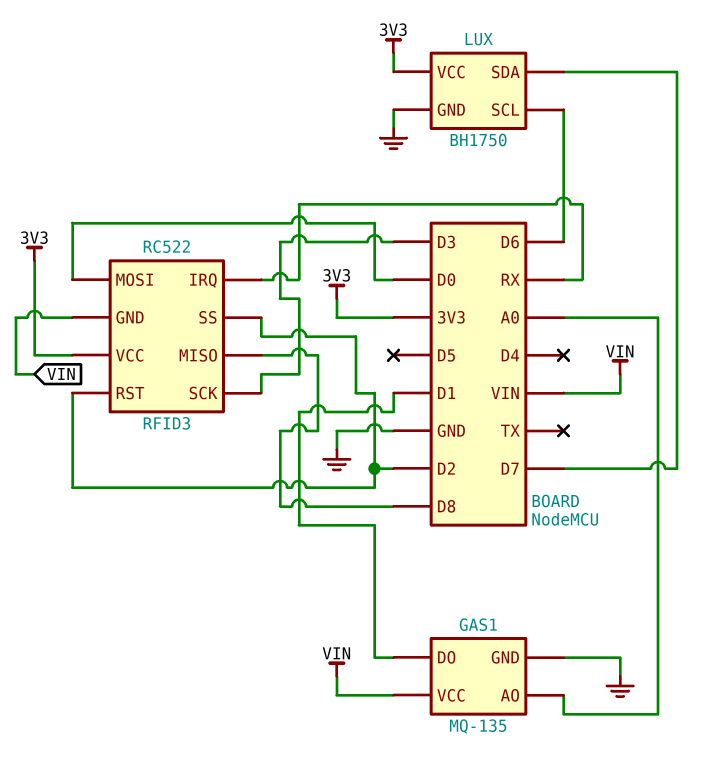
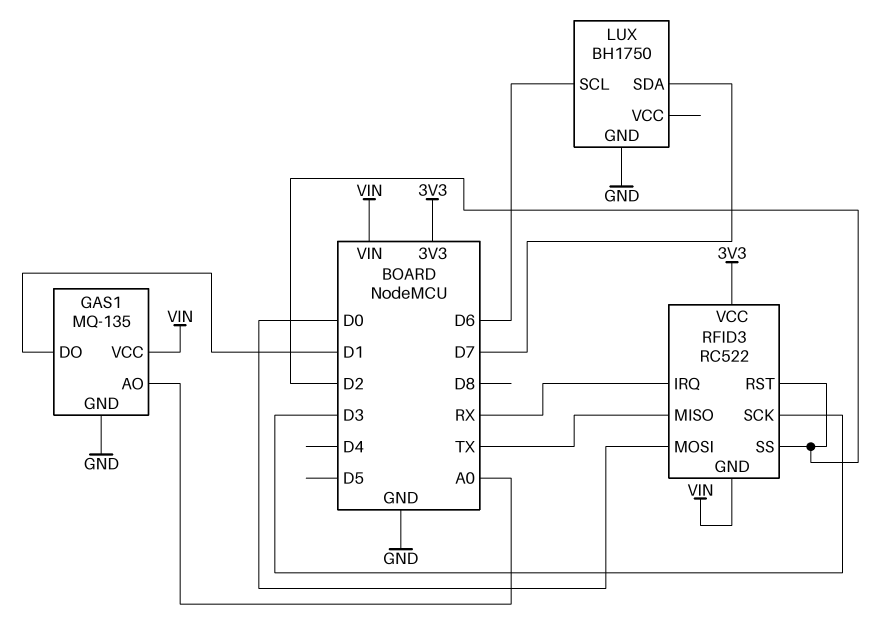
LUX pin VCC: 3V3 -> none
RFID3 pin MISO: D8 -> TX

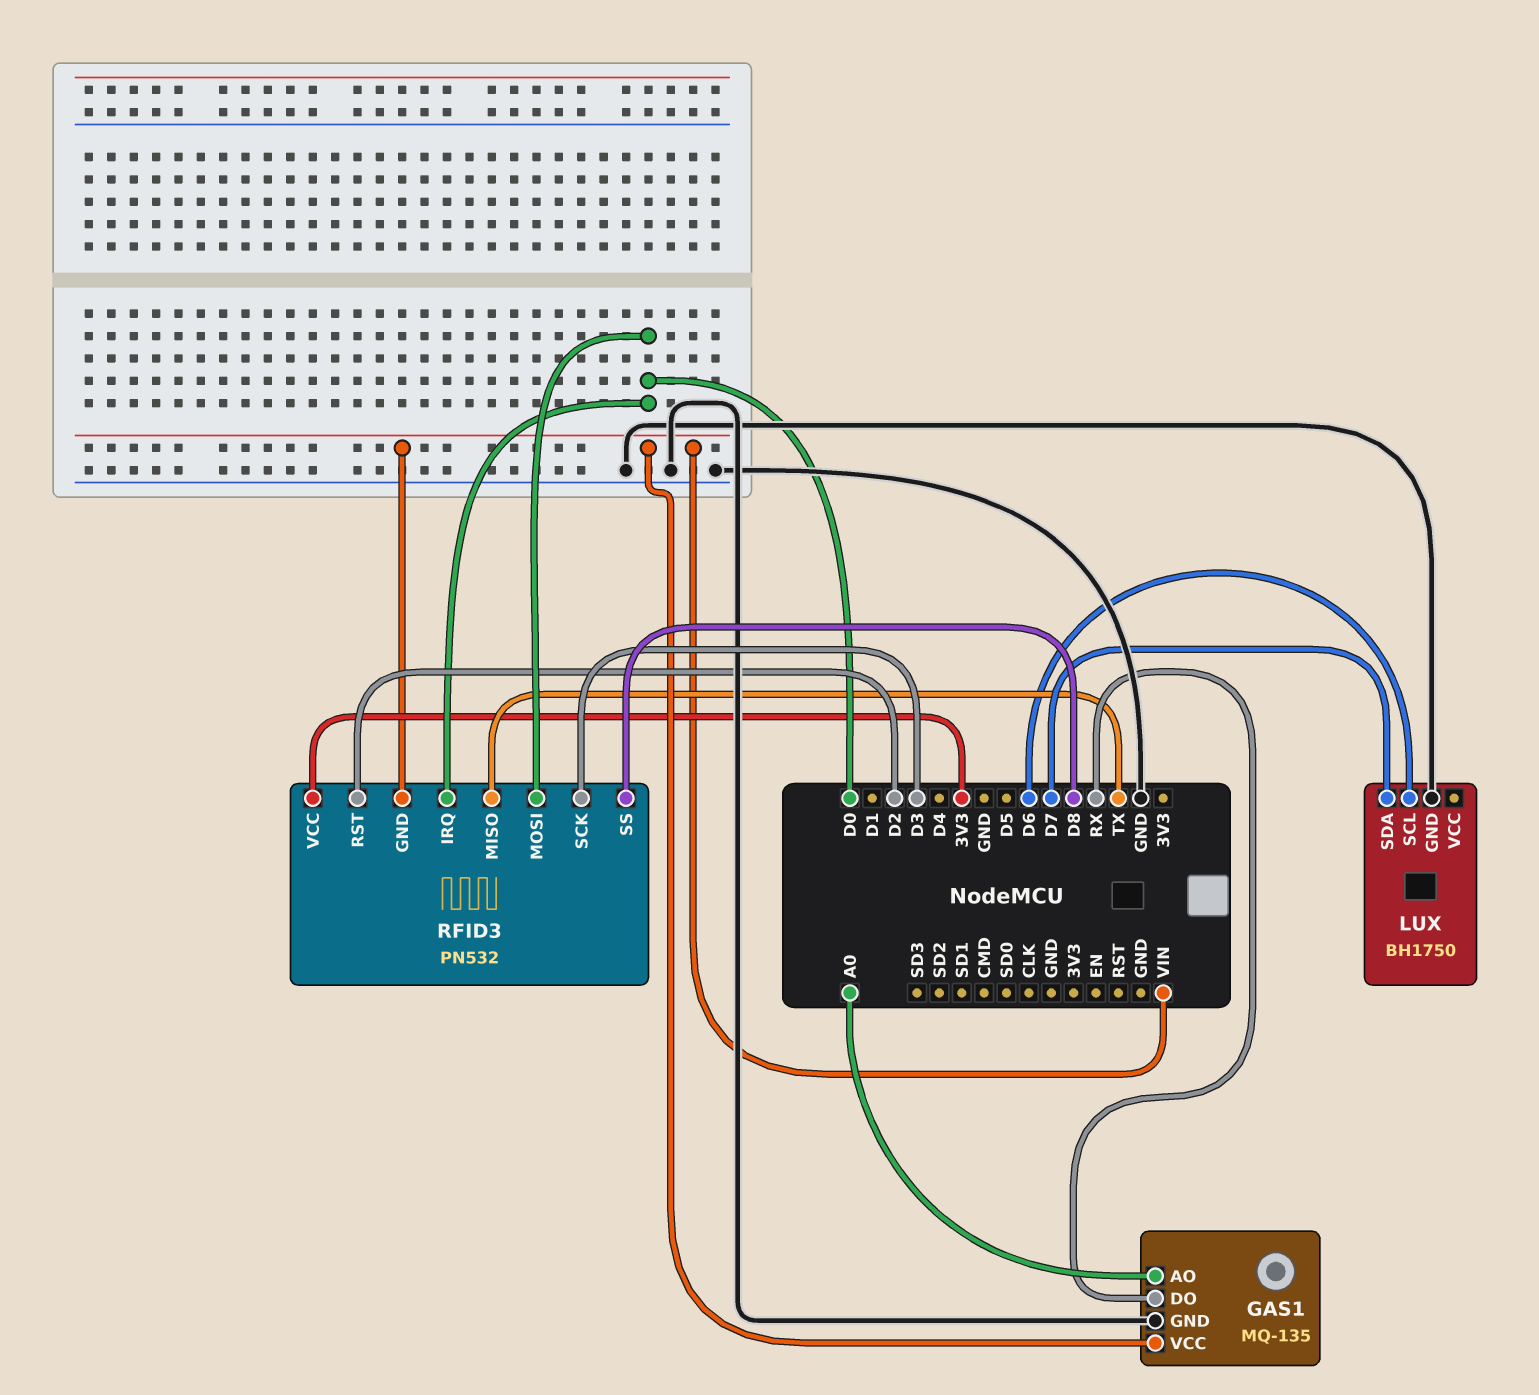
GAS1 pin DO: D1 -> RX
RFID3: RC522 -> PN532
RFID3 pin IRQ: RX -> D0
RFID3 pin SS: D2 -> D8

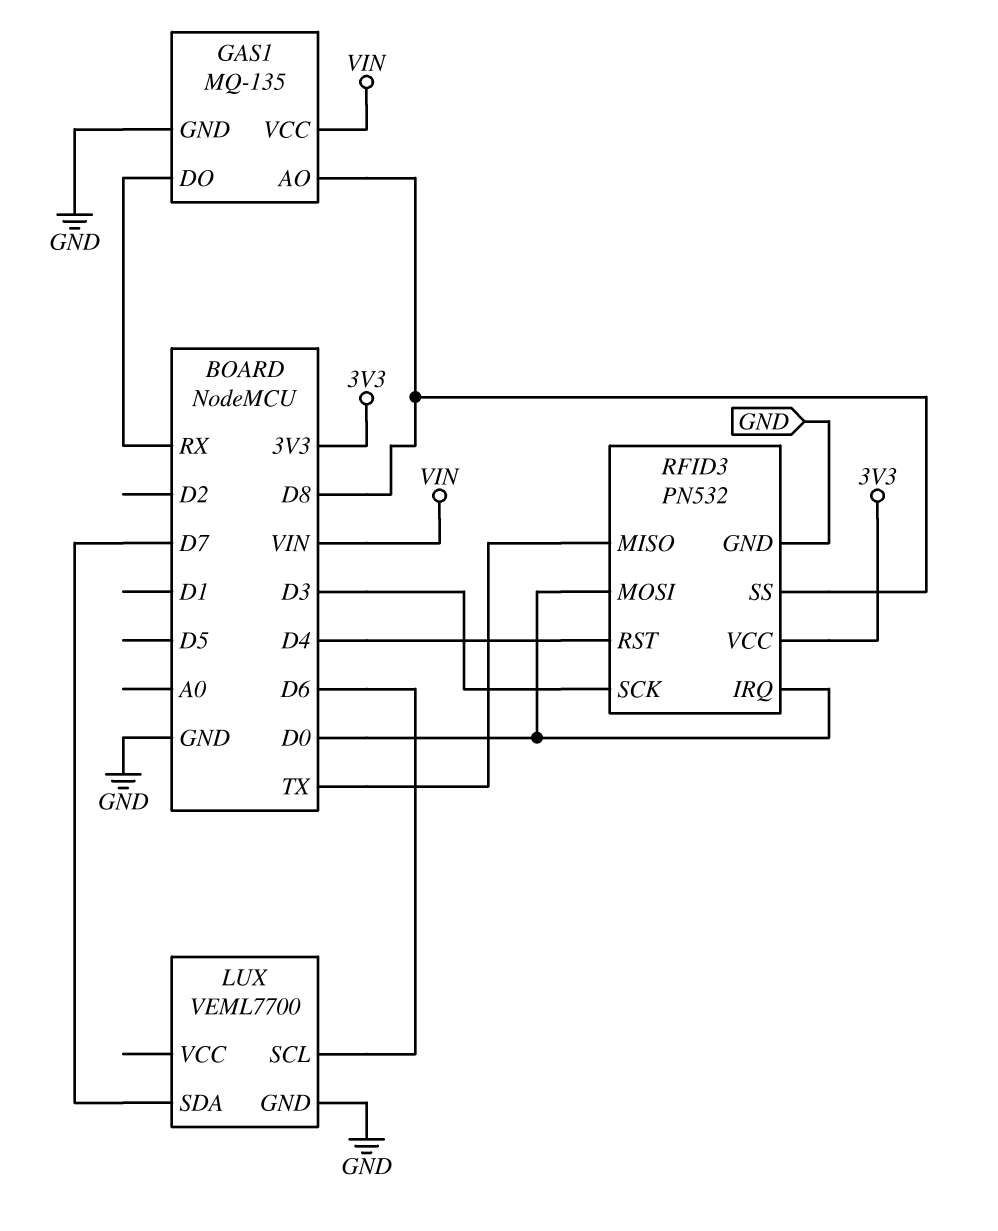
GAS1 pin AO: A0 -> D8
LUX: BH1750 -> VEML7700
RFID3 pin GND: VIN -> GND
RFID3 pin RST: D2 -> D4

